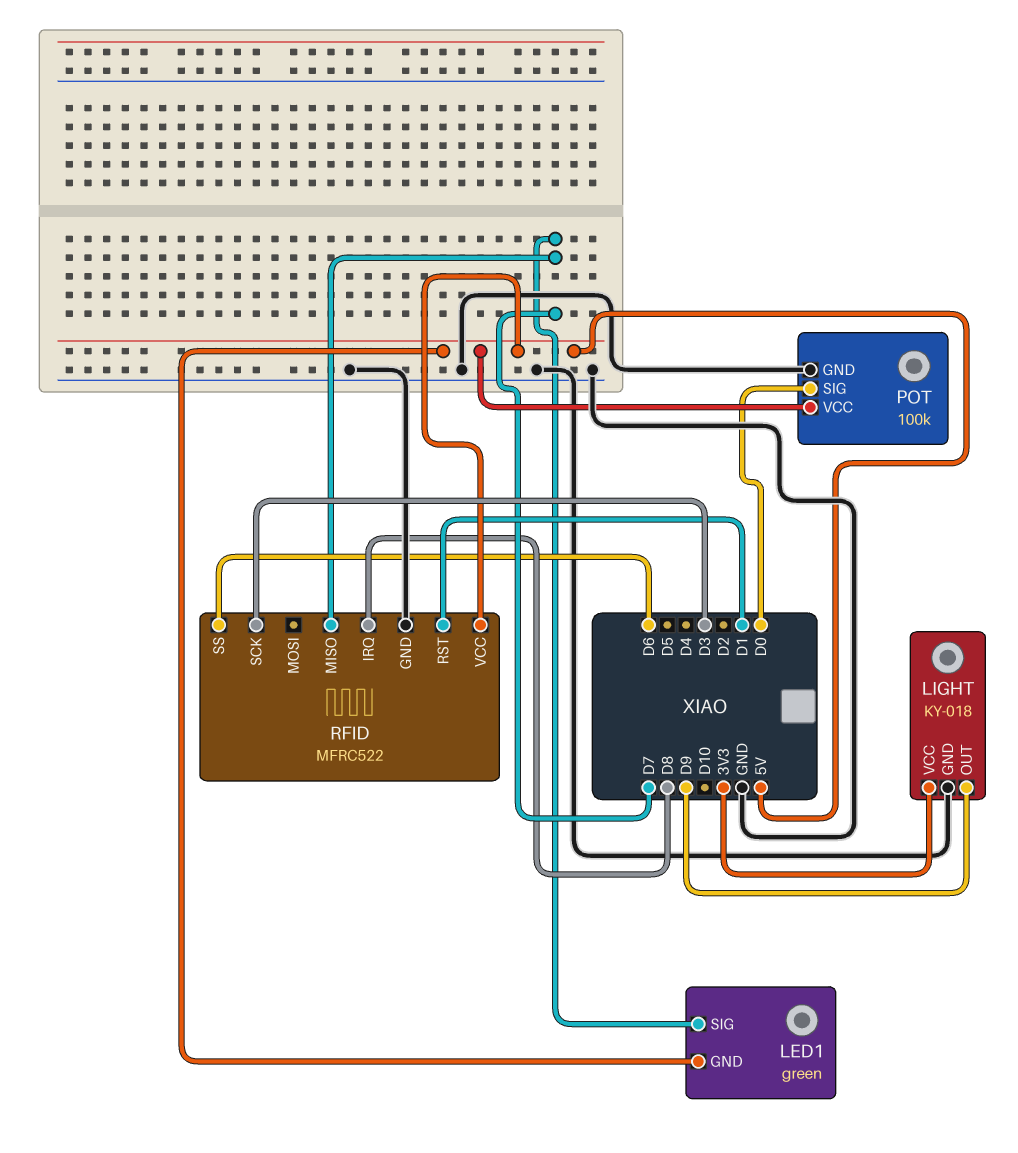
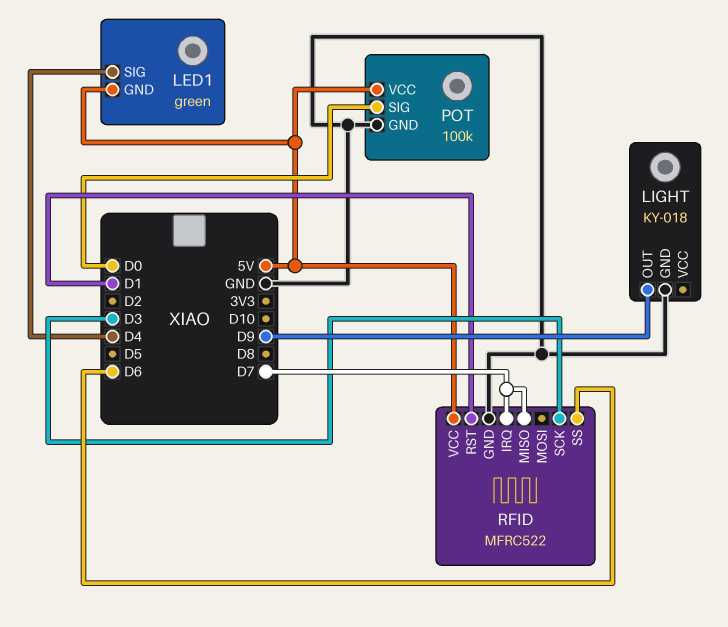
LED1 pin SIG: D7 -> D4
LIGHT pin VCC: 3V3 -> none
RFID pin IRQ: D8 -> D7

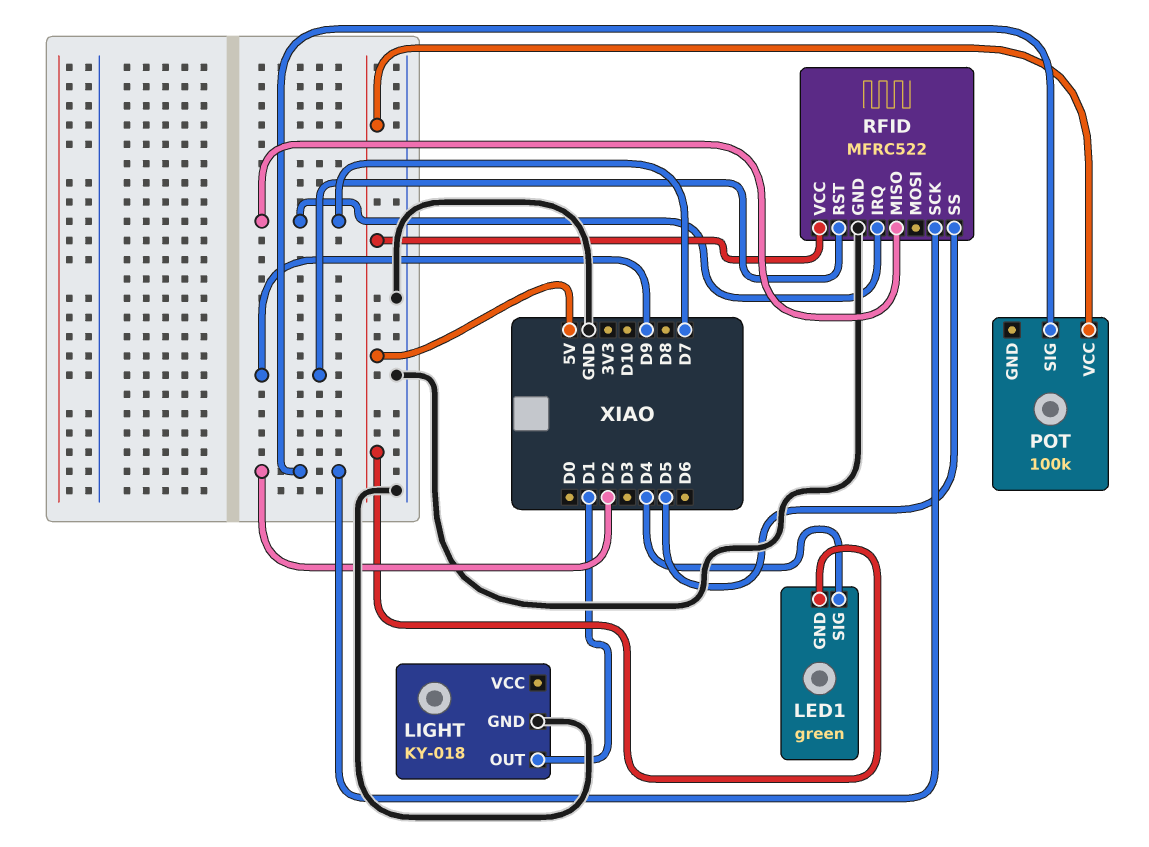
LIGHT pin OUT: D9 -> D1
POT pin GND: GND -> none
POT pin SIG: D0 -> D2
RFID pin RST: D1 -> D9
RFID pin SCK: D3 -> D2
RFID pin SS: D6 -> D5

